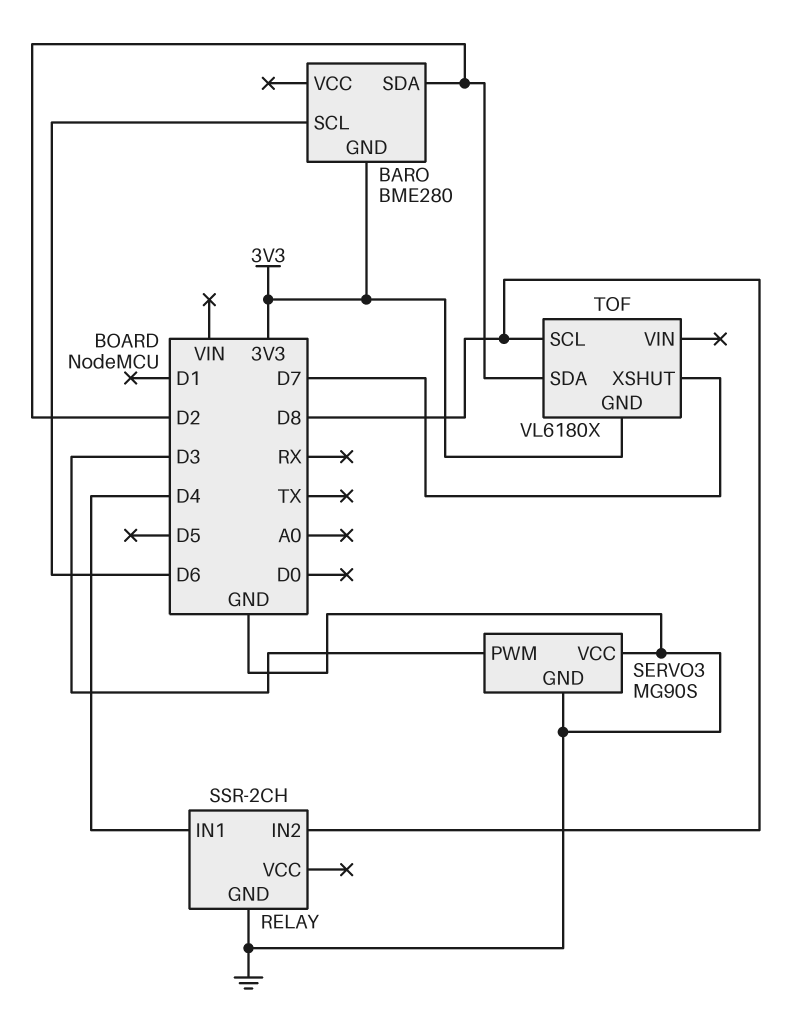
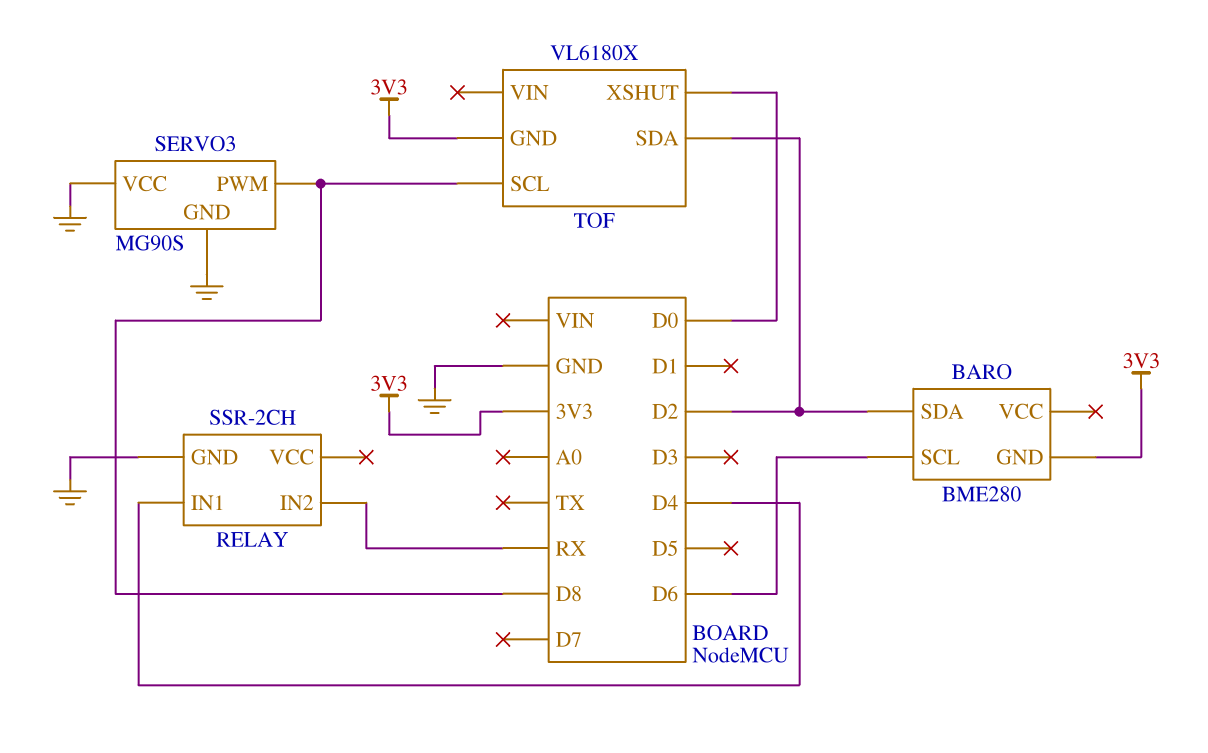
RELAY pin IN2: D8 -> RX
SERVO3 pin PWM: D3 -> D8
TOF pin XSHUT: D7 -> D0

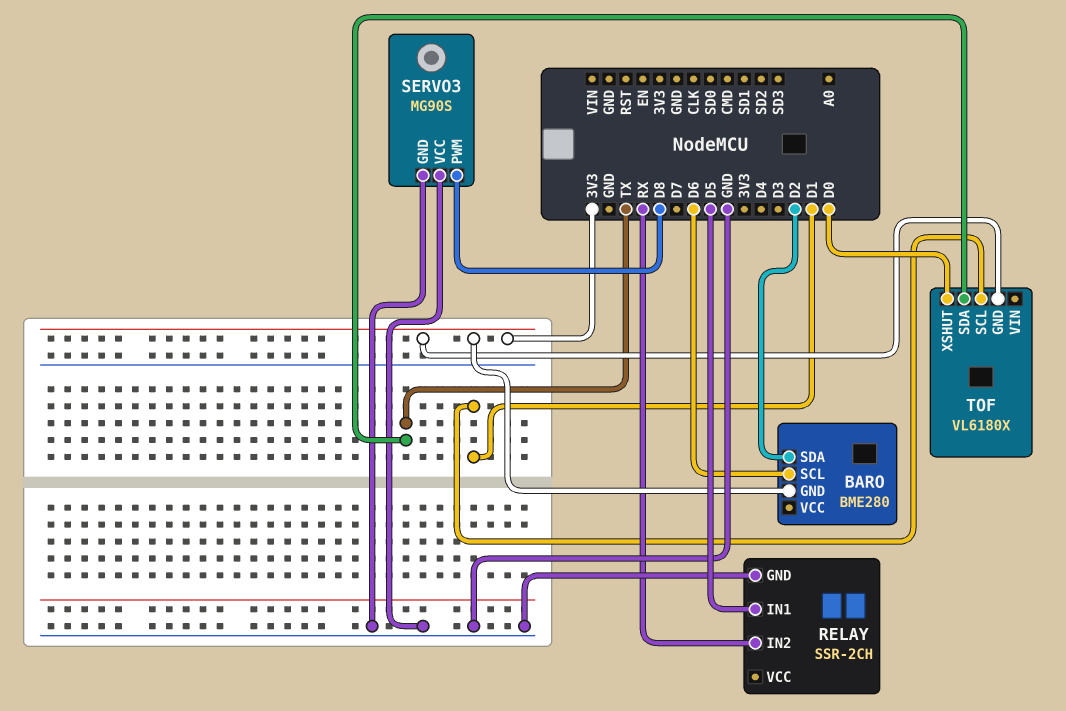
RELAY pin IN1: D4 -> D5
TOF pin SCL: D8 -> D1
TOF pin SDA: D2 -> TX

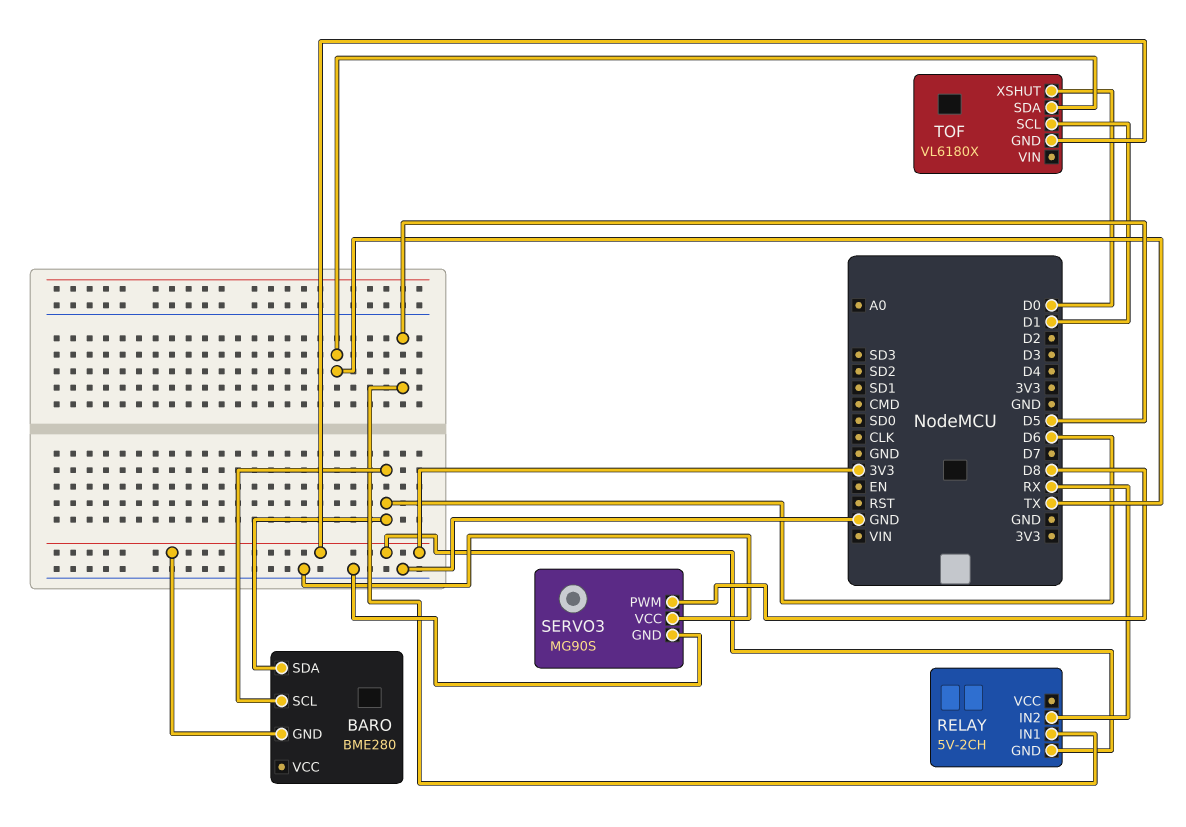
BARO pin SDA: D2 -> D6
RELAY: SSR-2CH -> 5V-2CH
RELAY pin GND: GND -> 3V3

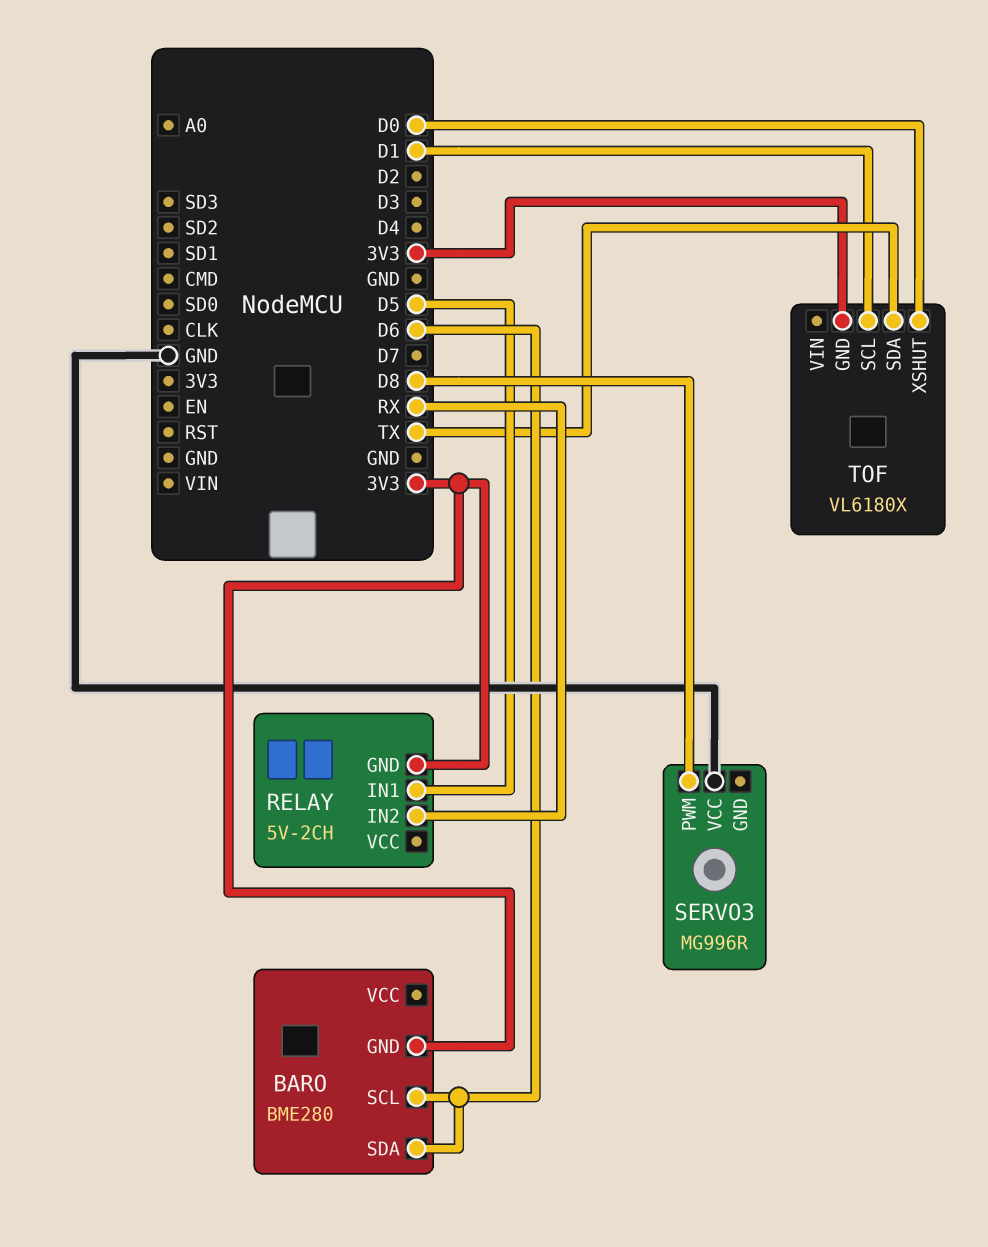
SERVO3: MG90S -> MG996R
SERVO3 pin GND: GND -> none

